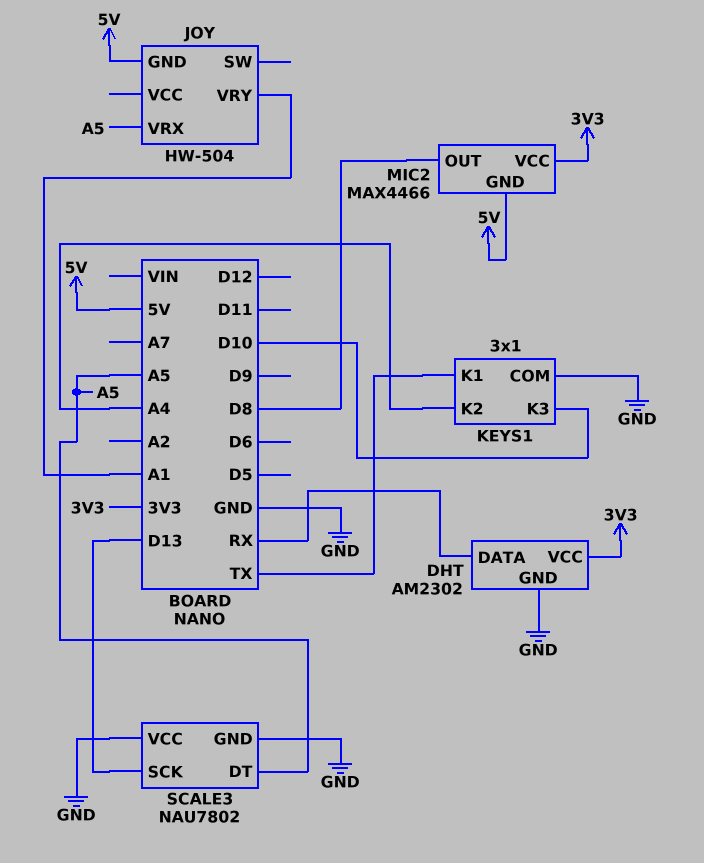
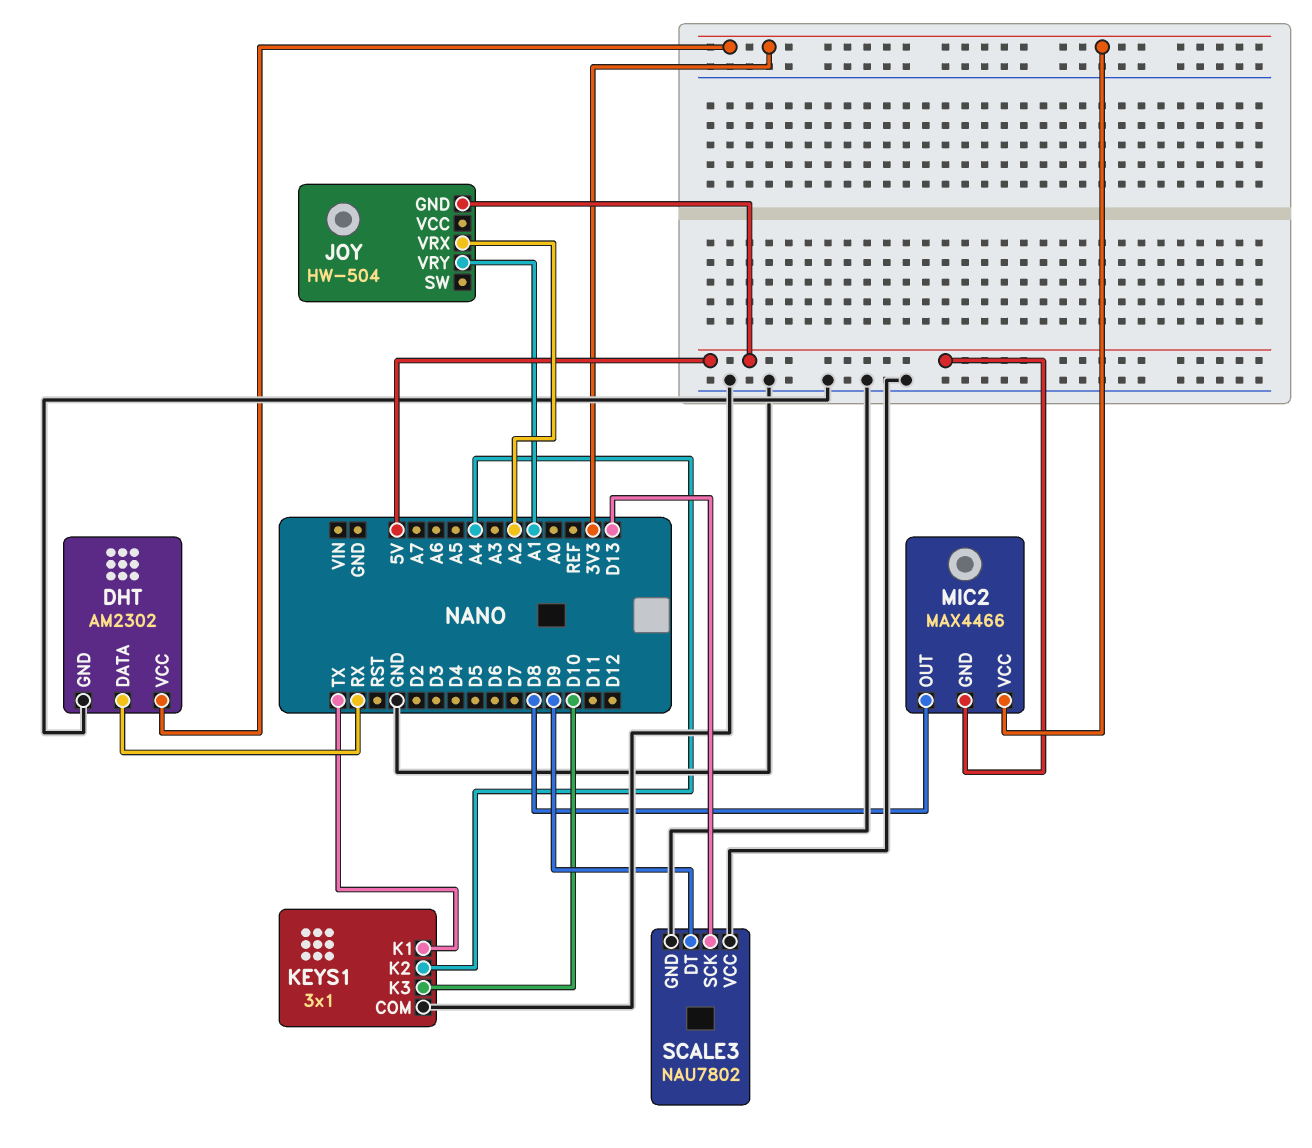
JOY pin VRX: A5 -> A2
SCALE3 pin DT: A5 -> D9

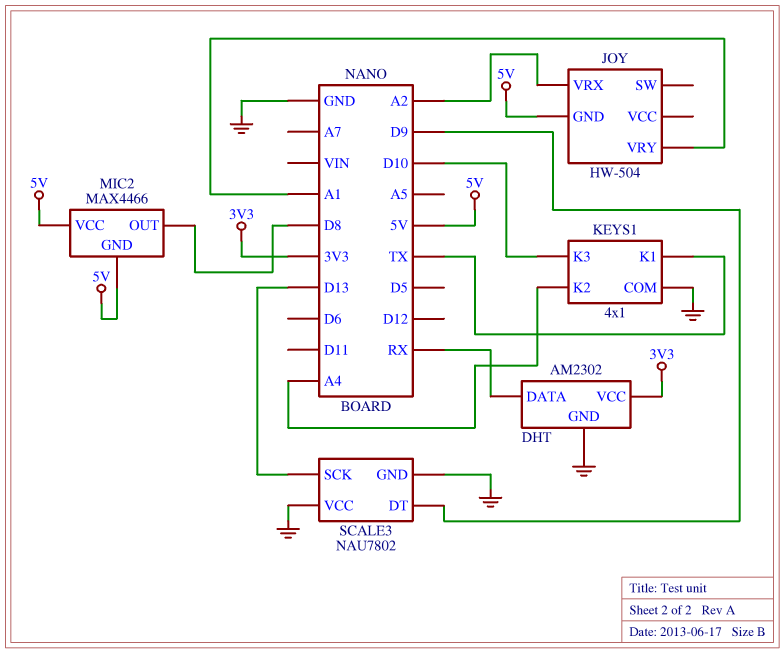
KEYS1: 3x1 -> 4x1
MIC2 pin VCC: 3V3 -> 5V

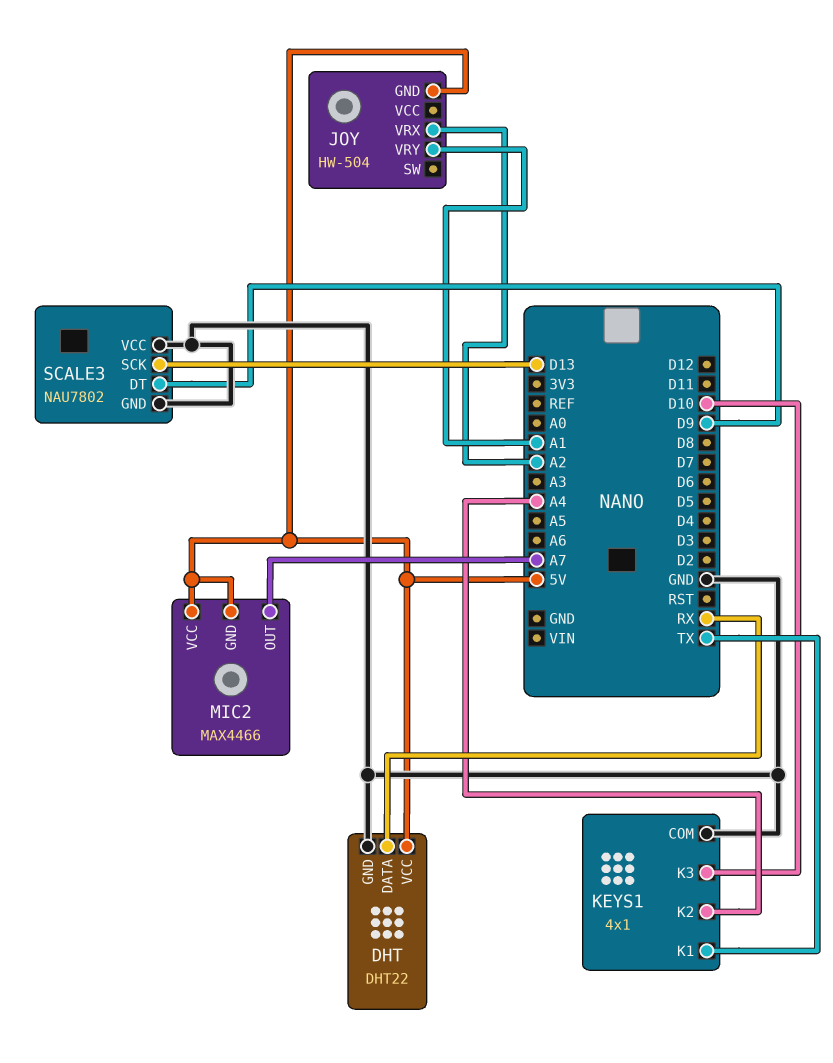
DHT: AM2302 -> DHT22
DHT pin VCC: 3V3 -> 5V
MIC2 pin OUT: D8 -> A7

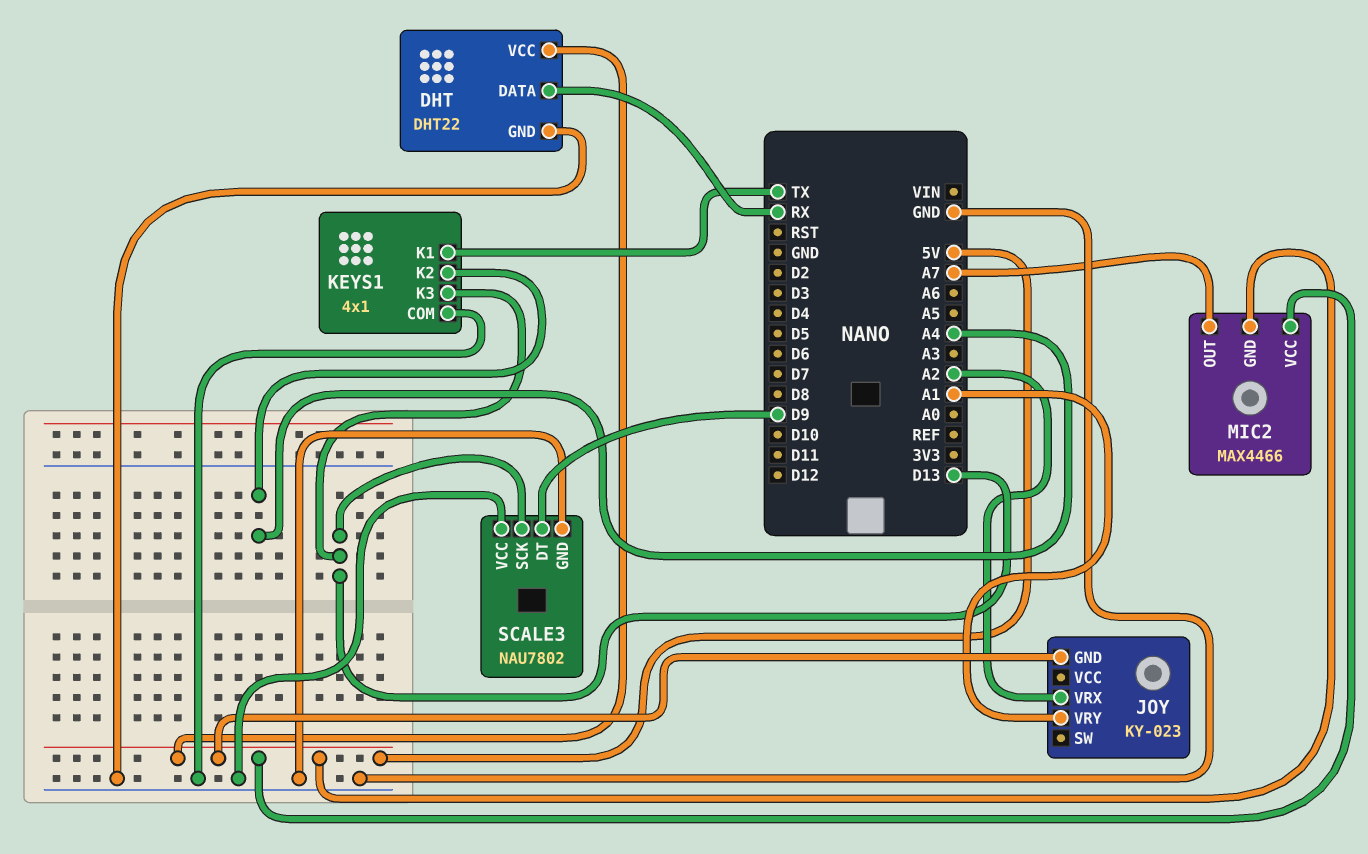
JOY: HW-504 -> KY-023
KEYS1 pin K3: D10 -> D13

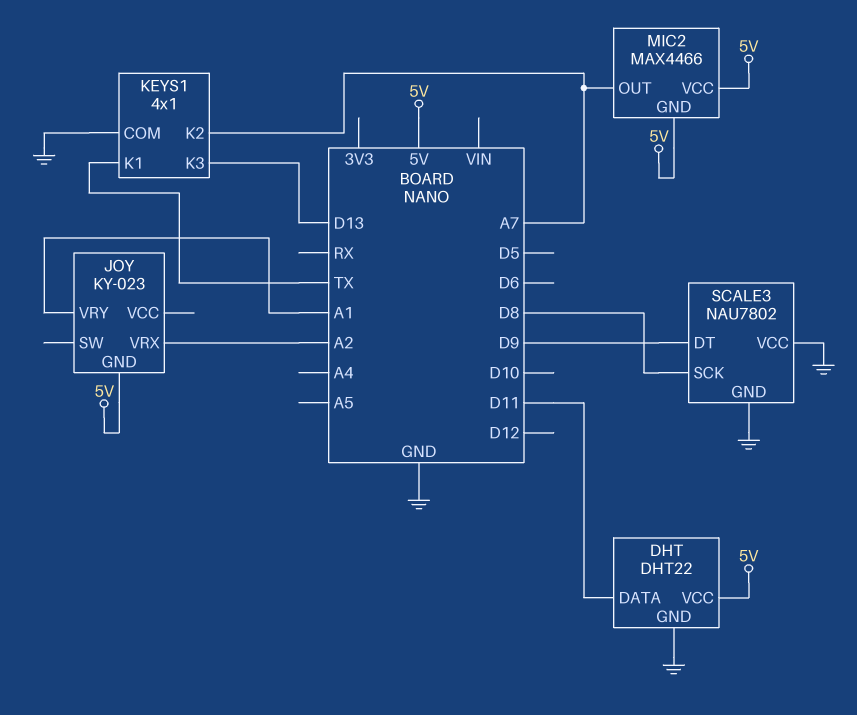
DHT pin DATA: RX -> D11
KEYS1 pin K2: A4 -> A7
SCALE3 pin SCK: D13 -> D8

